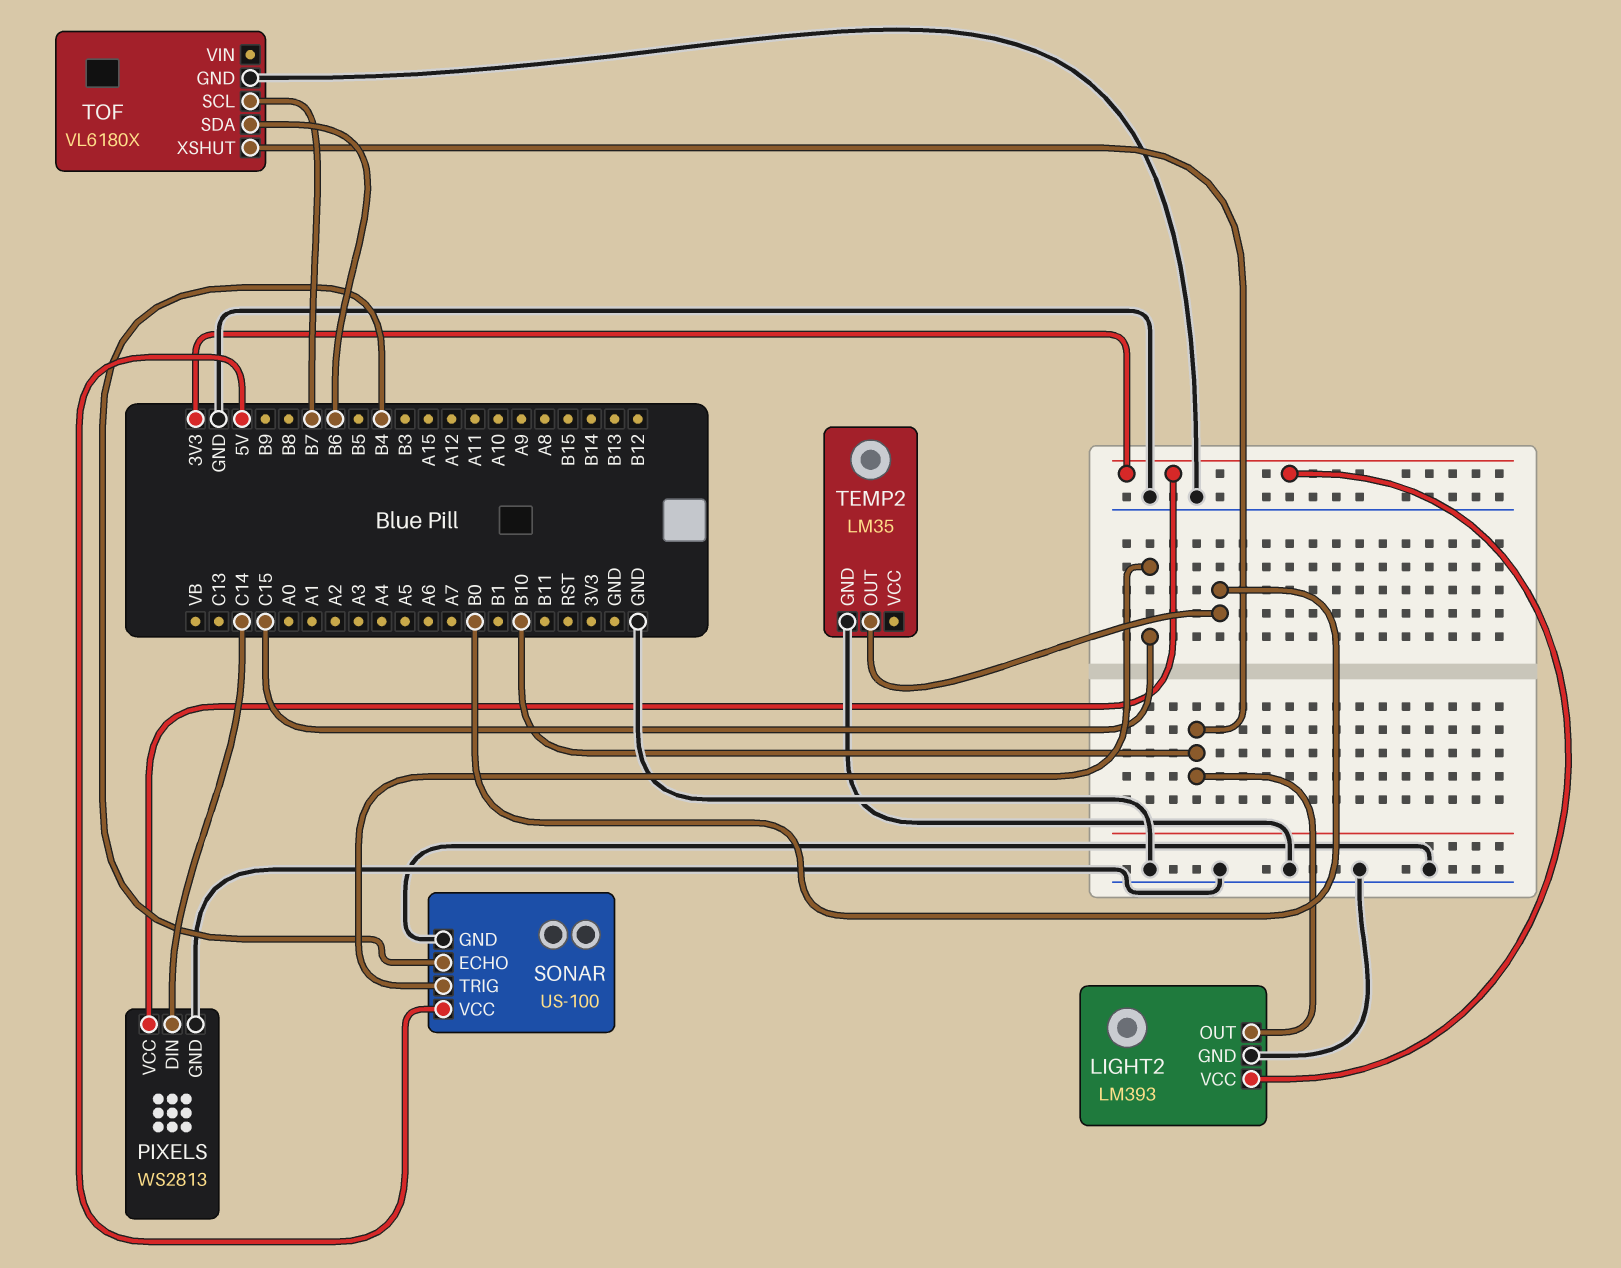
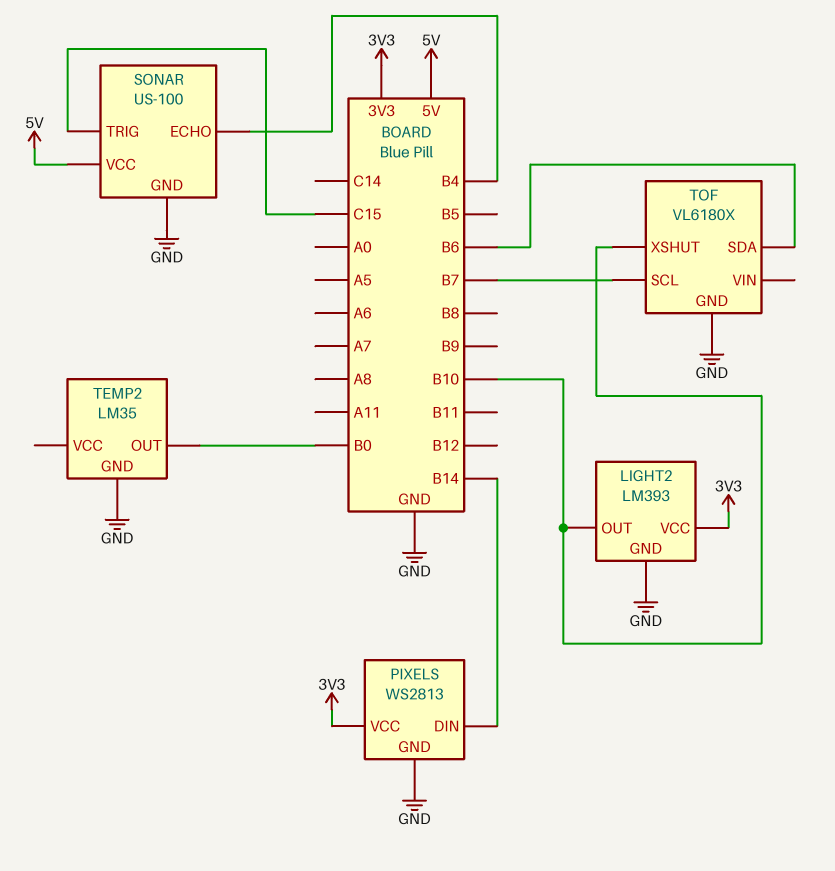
PIXELS pin DIN: C14 -> B14

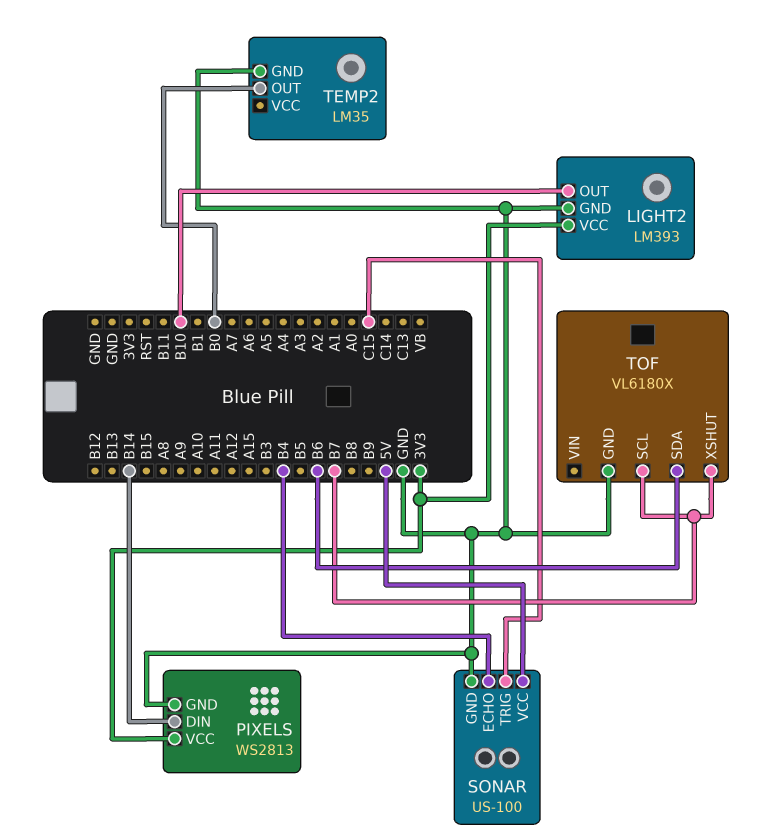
TOF pin XSHUT: B10 -> B7

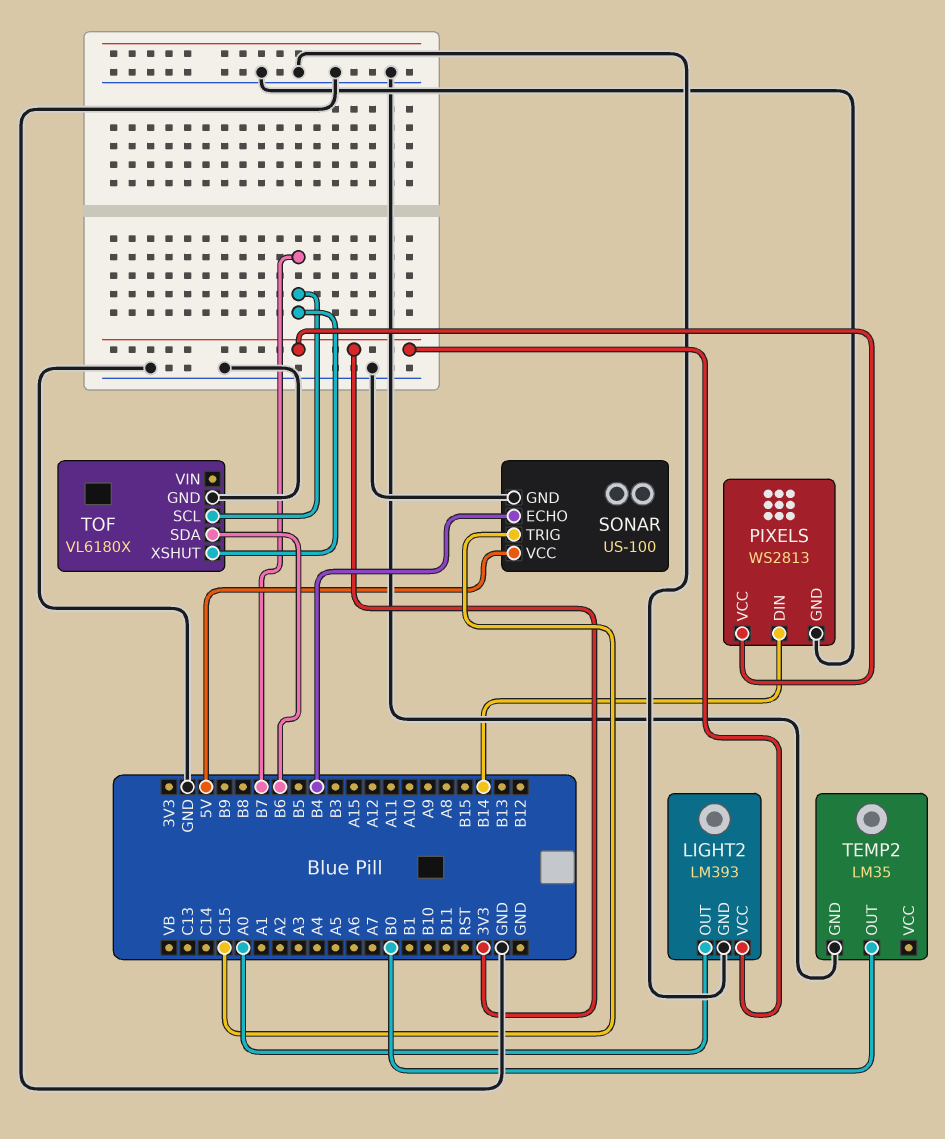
LIGHT2 pin OUT: B10 -> A0

